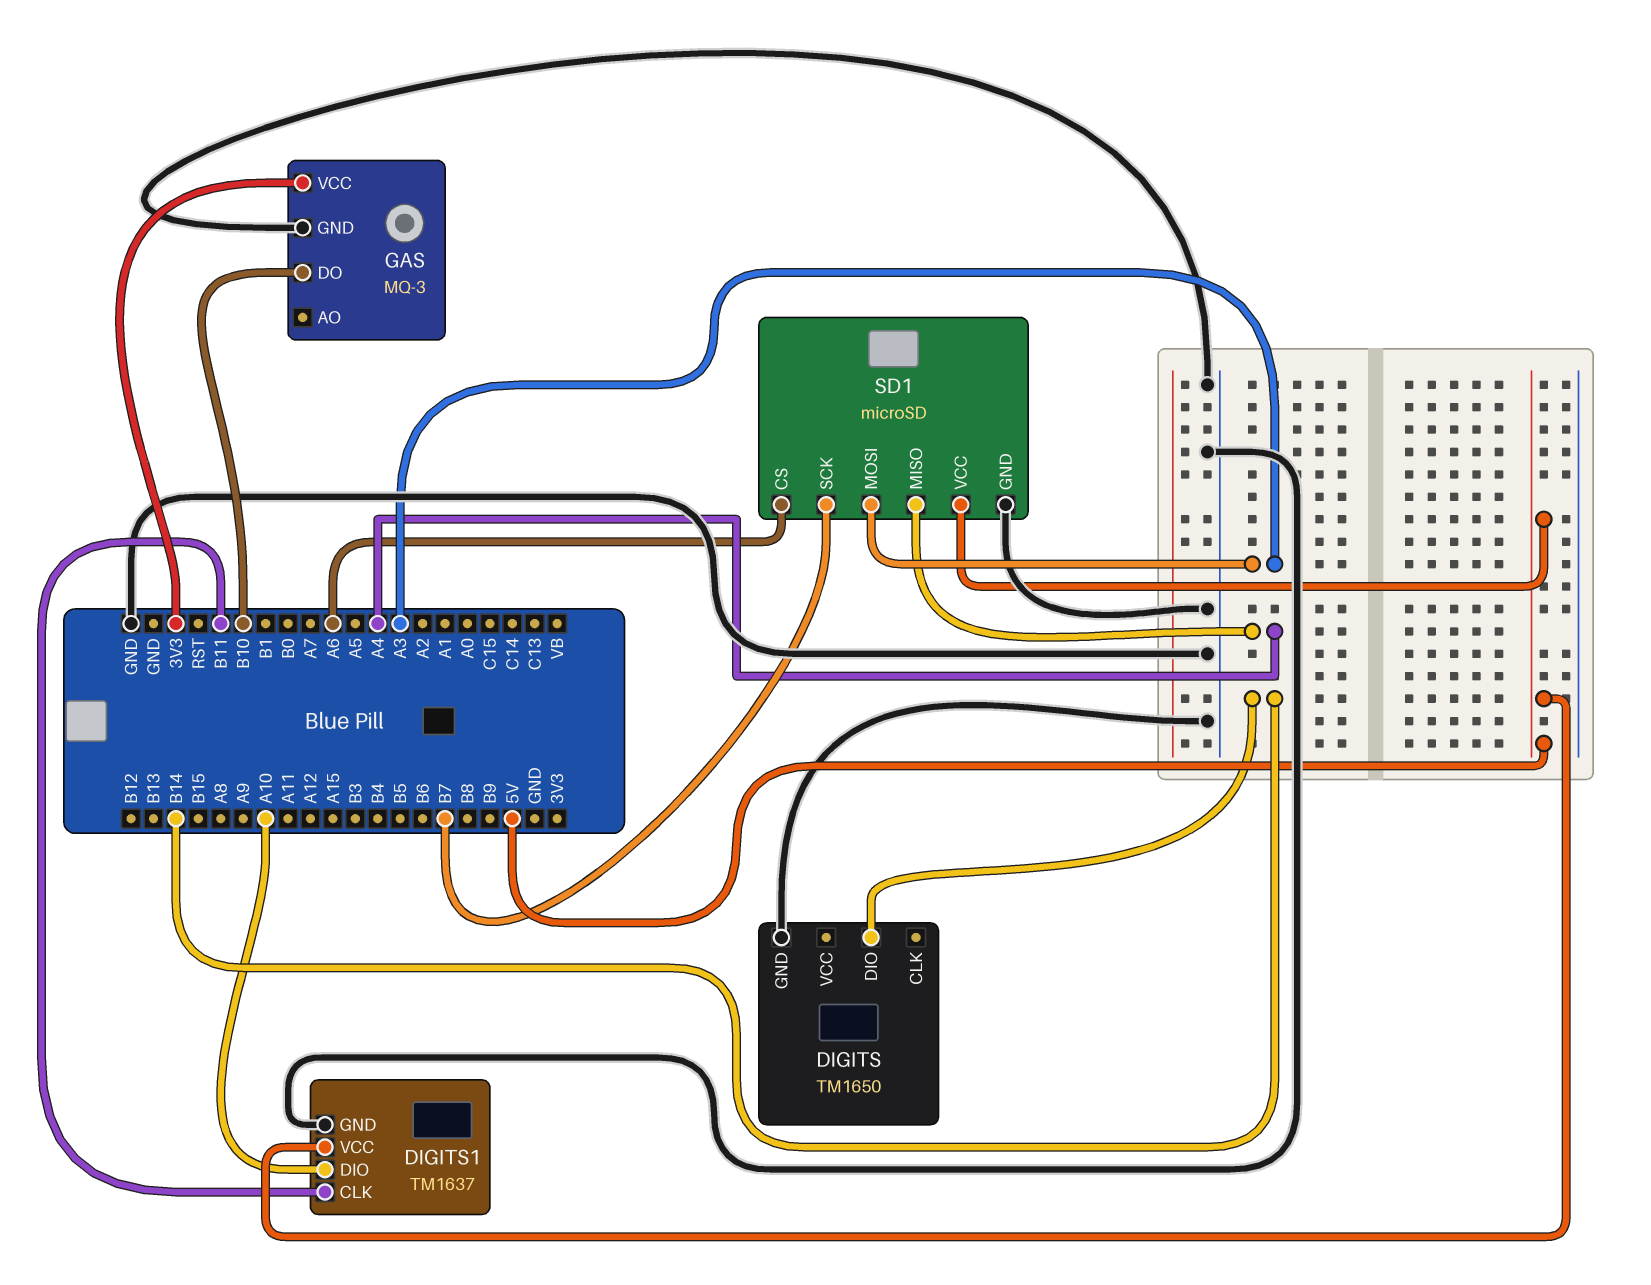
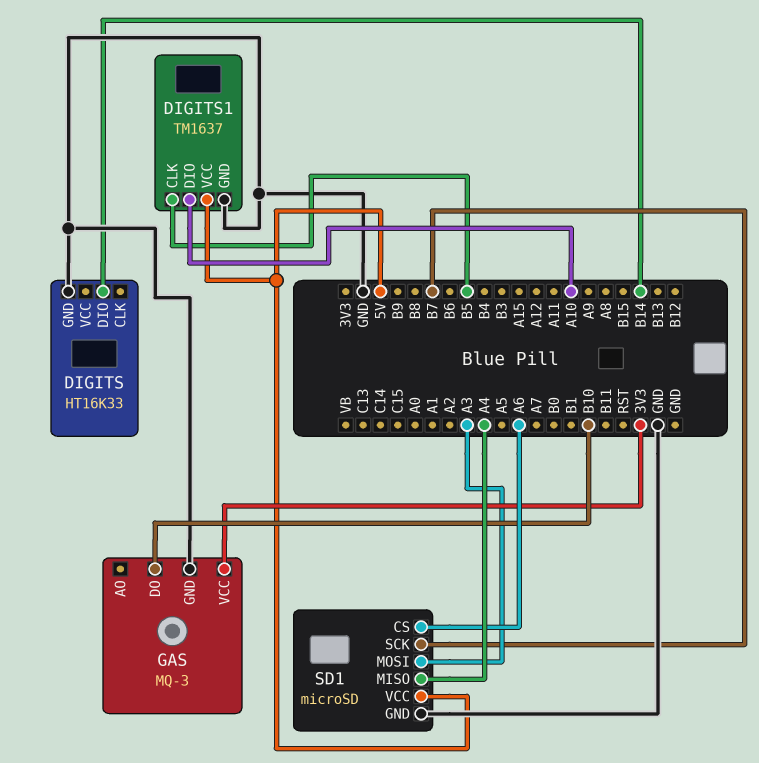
DIGITS: TM1650 -> HT16K33
DIGITS1 pin CLK: B11 -> B5

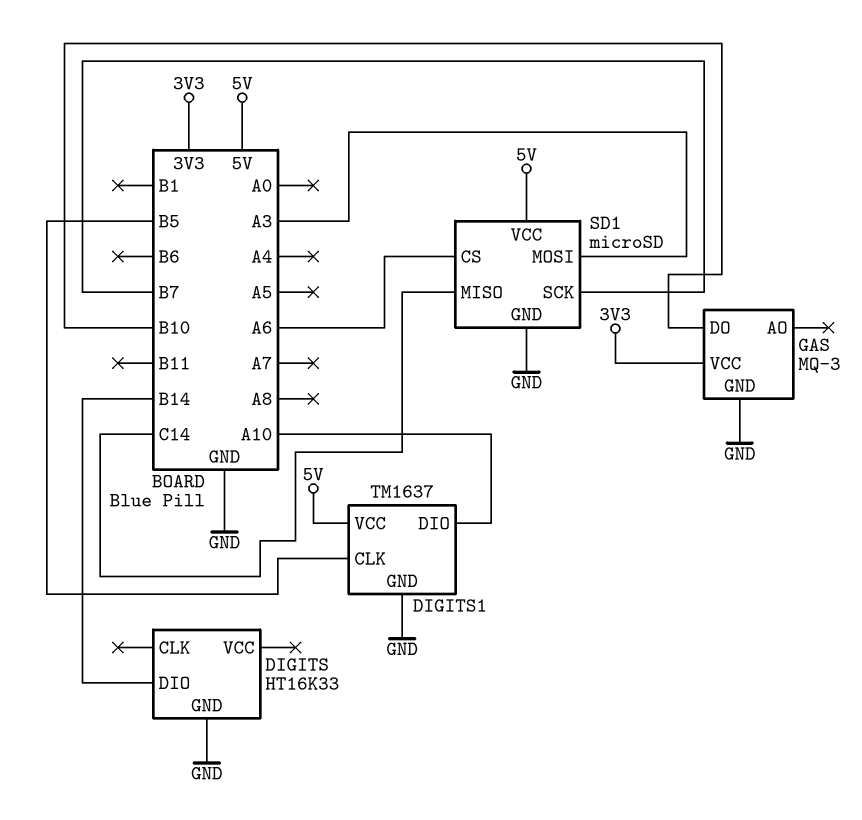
SD1 pin MISO: A4 -> C14

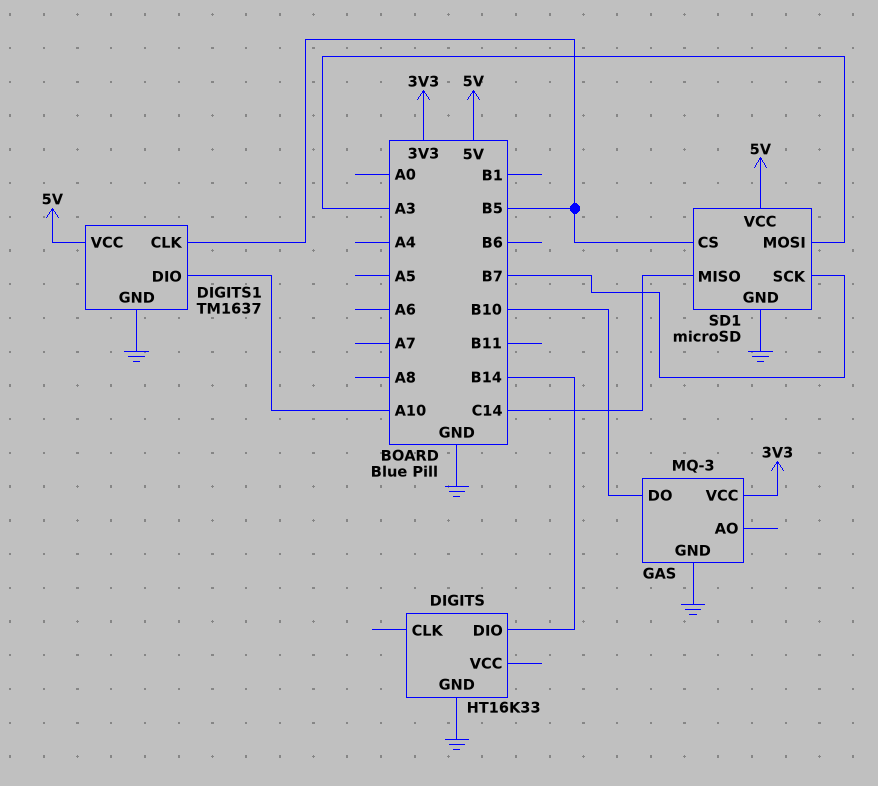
SD1 pin CS: A6 -> B5

